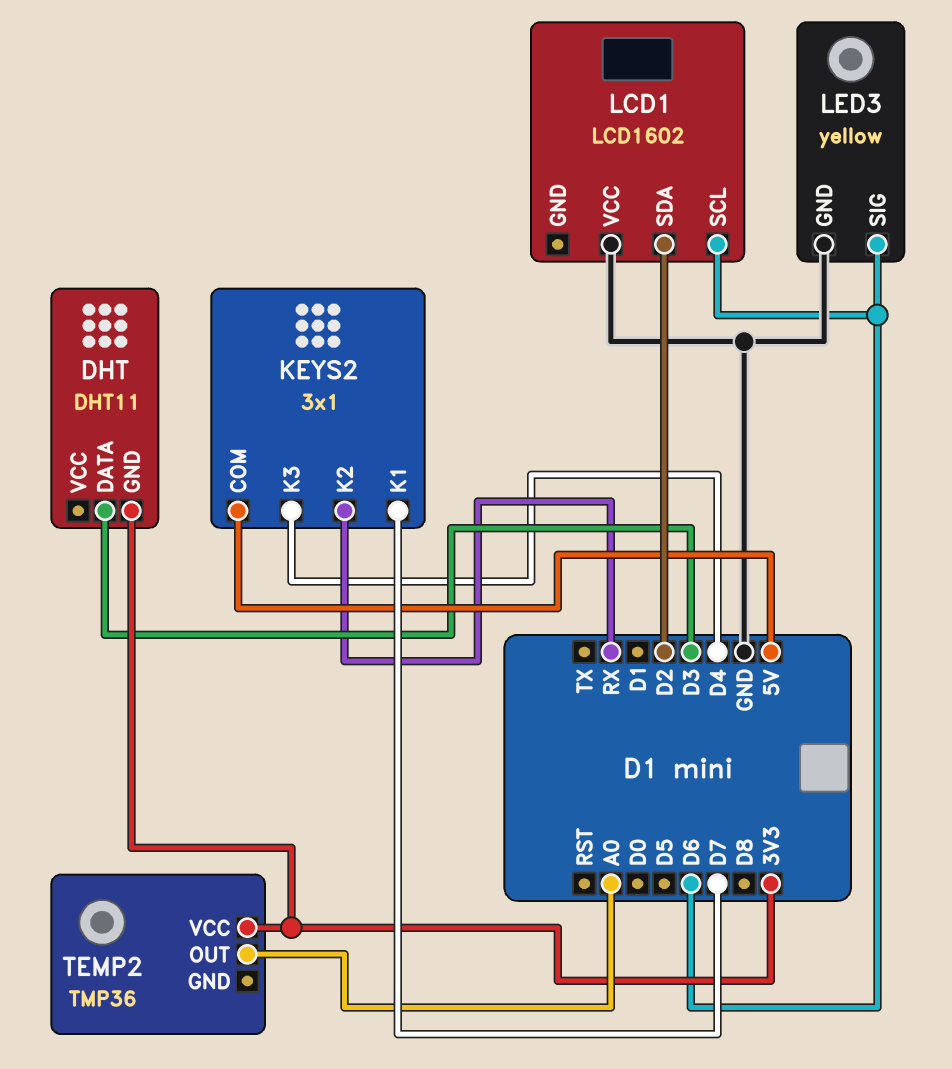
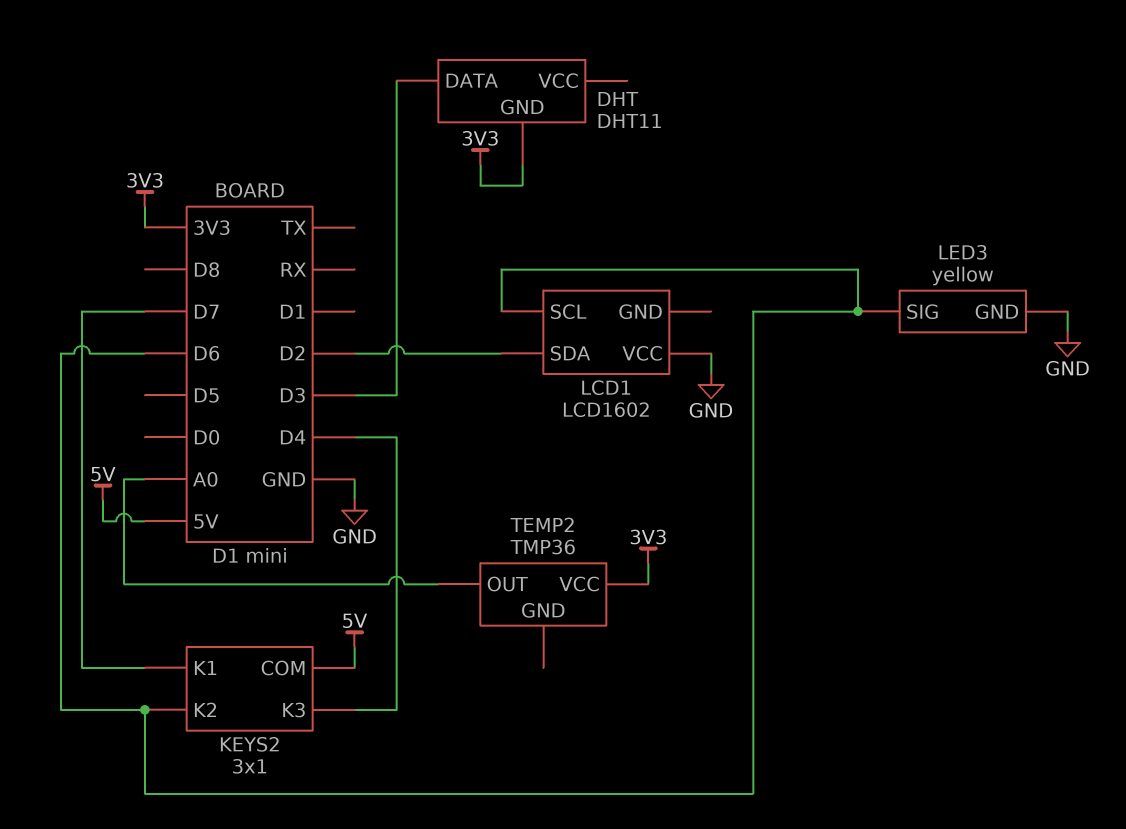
KEYS2 pin K2: RX -> D6

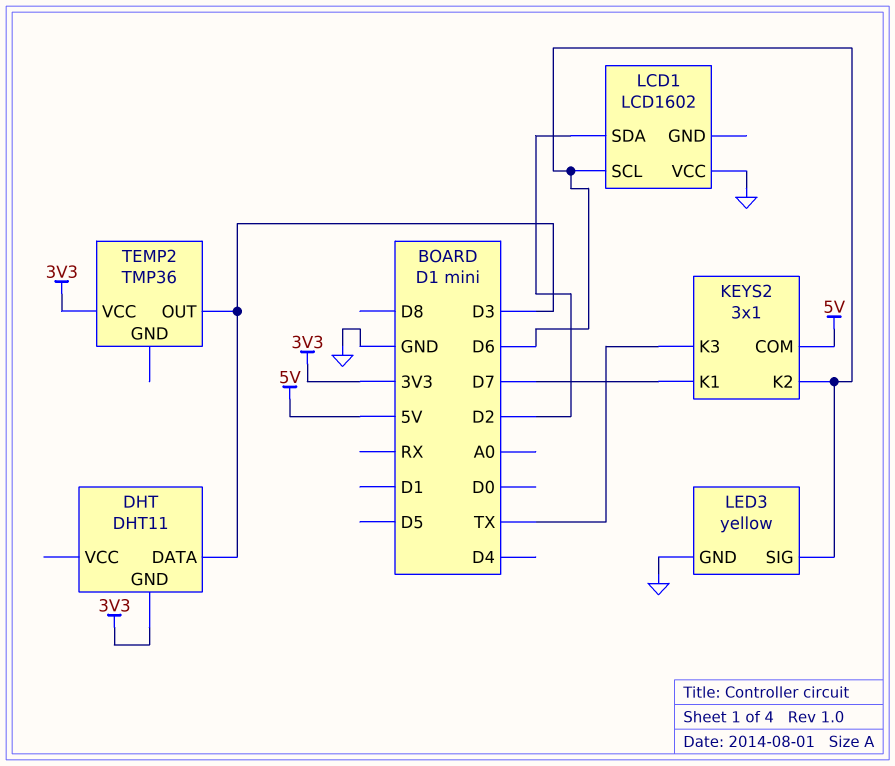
KEYS2 pin K3: D4 -> TX
TEMP2 pin OUT: A0 -> D3

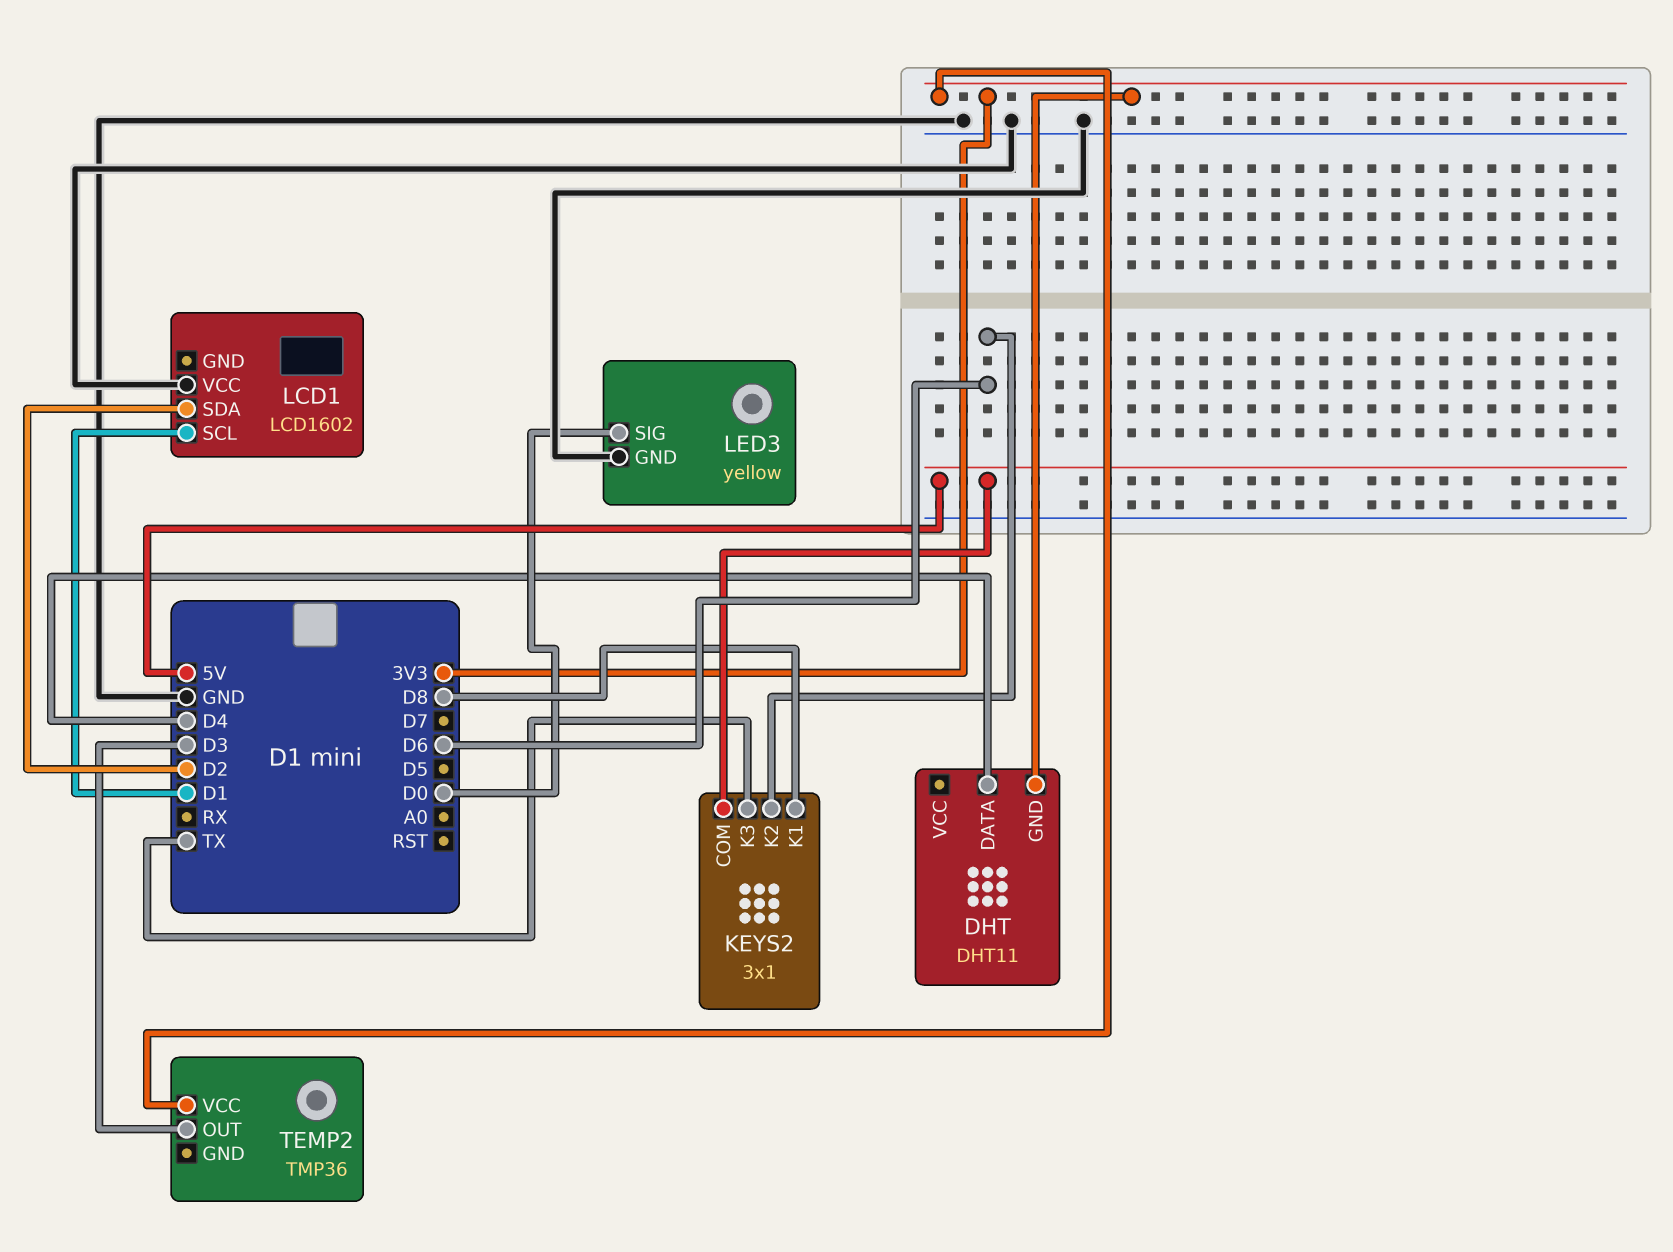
DHT pin DATA: D3 -> D4
KEYS2 pin K1: D7 -> D8
LCD1 pin SCL: D6 -> D1
LED3 pin SIG: D6 -> D0

